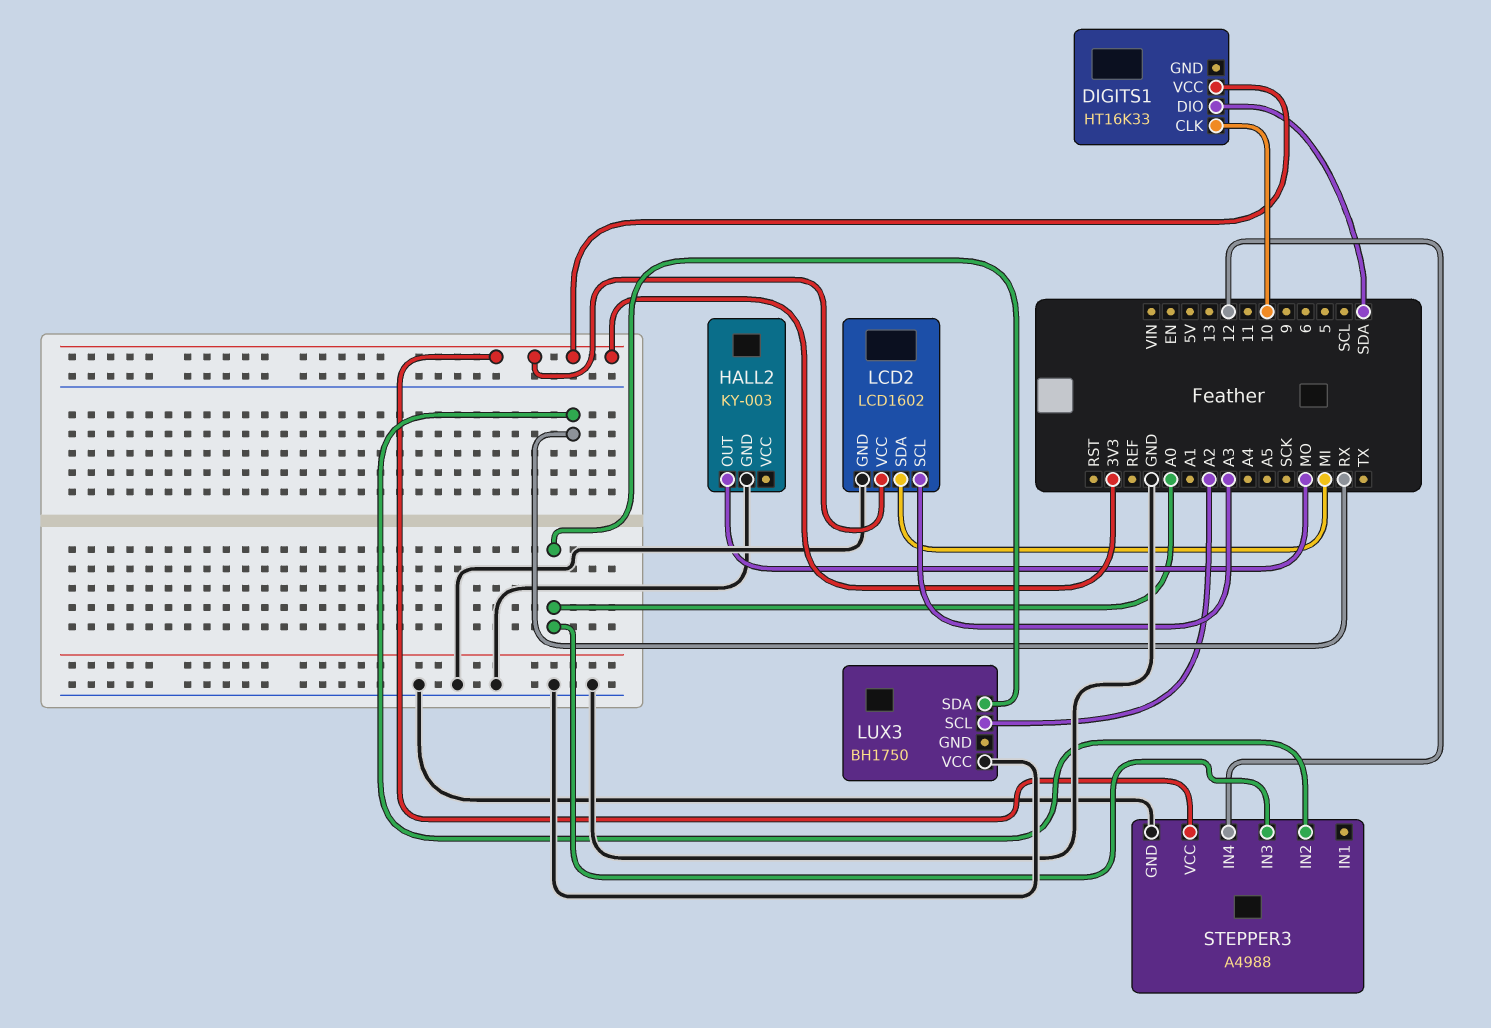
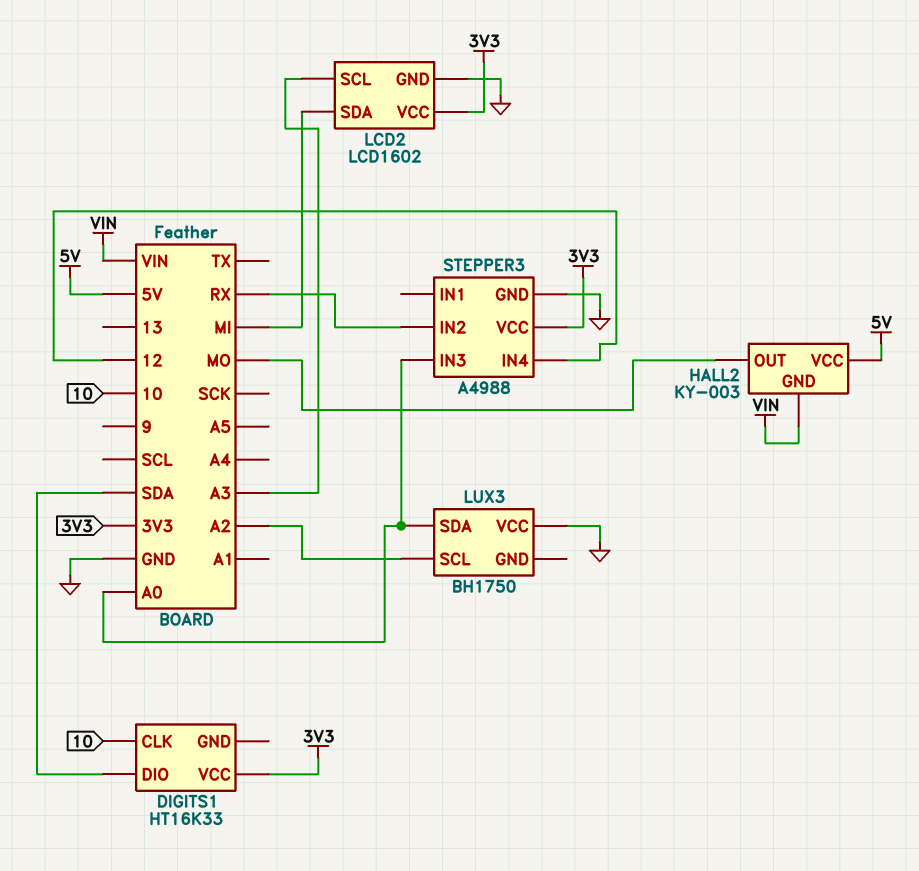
HALL2 pin GND: GND -> VIN
HALL2 pin VCC: none -> 5V

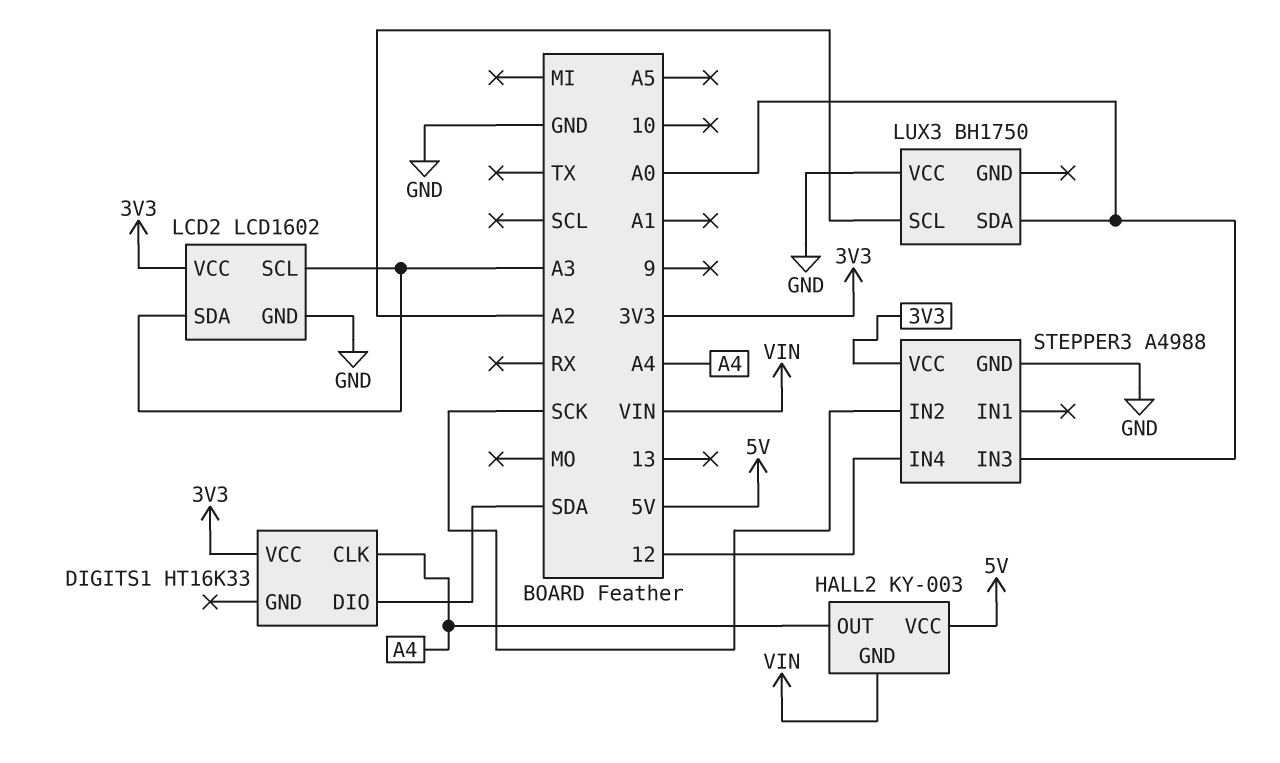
DIGITS1 pin CLK: 10 -> A4
HALL2 pin OUT: MO -> A4
LCD2 pin SDA: MI -> A3
STEPPER3 pin IN2: RX -> SCK

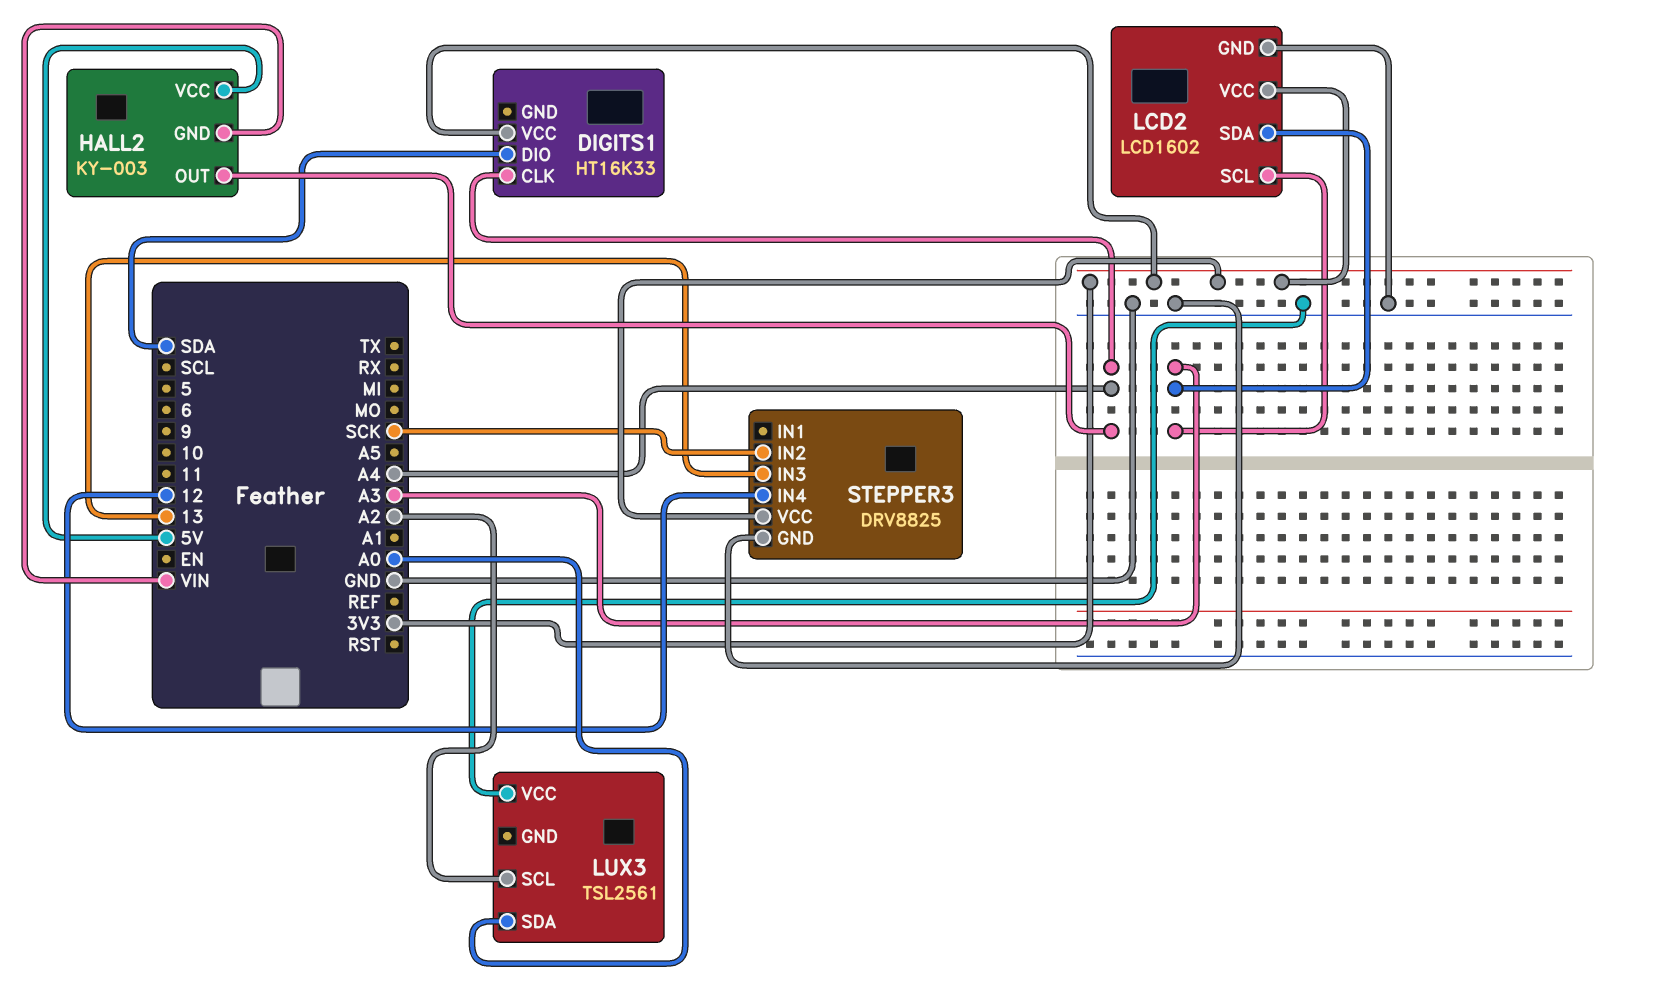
LUX3: BH1750 -> TSL2561
STEPPER3: A4988 -> DRV8825
STEPPER3 pin IN3: A0 -> 13

